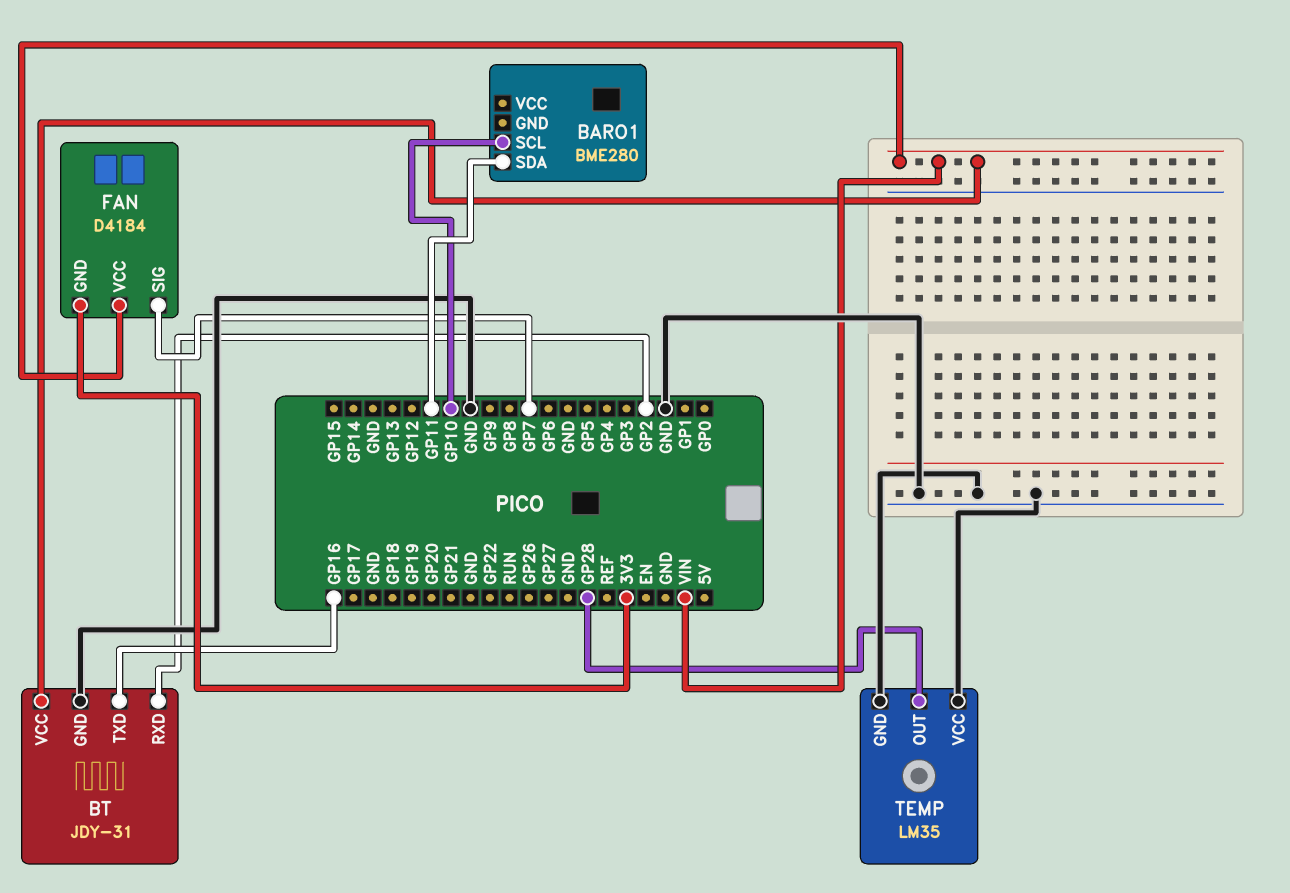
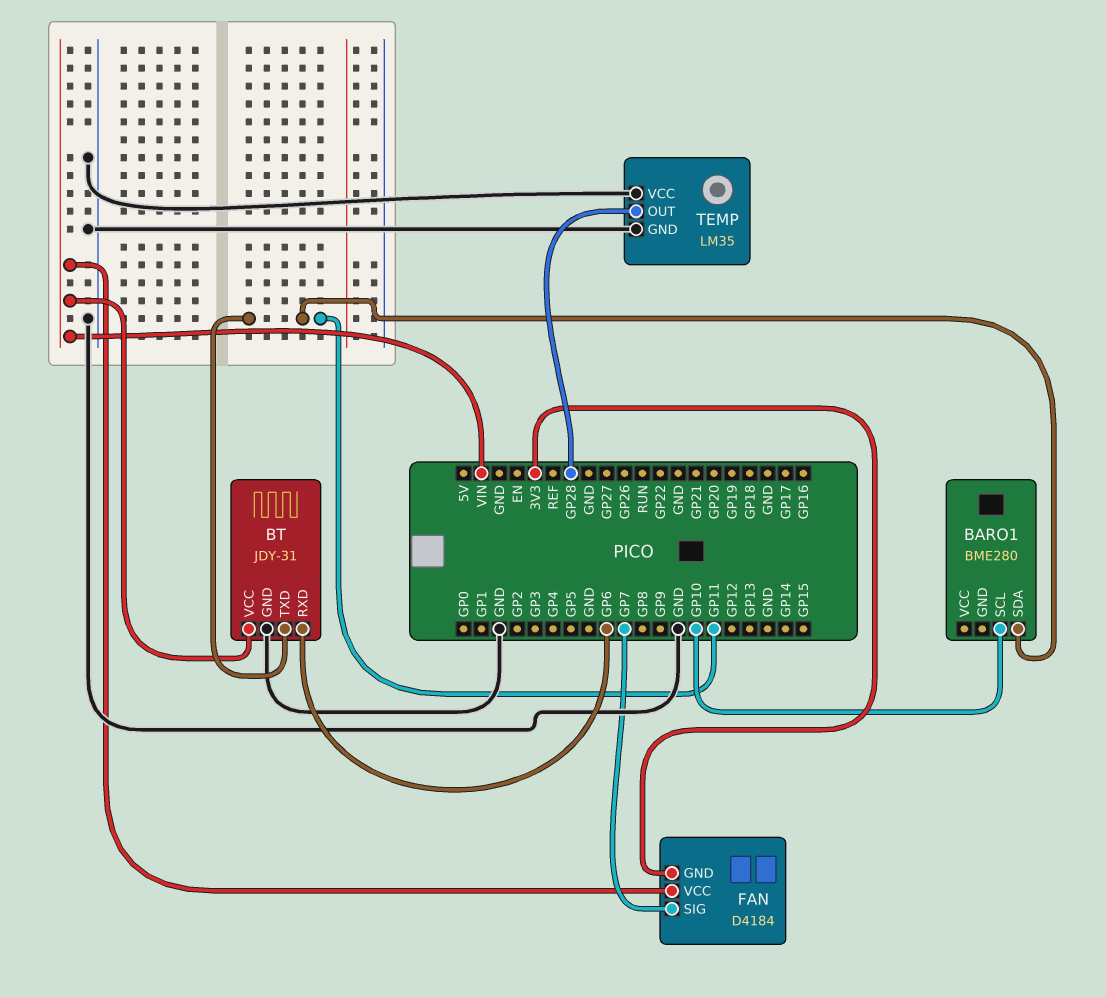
BT pin RXD: GP2 -> GP6
BT pin TXD: GP16 -> GP11

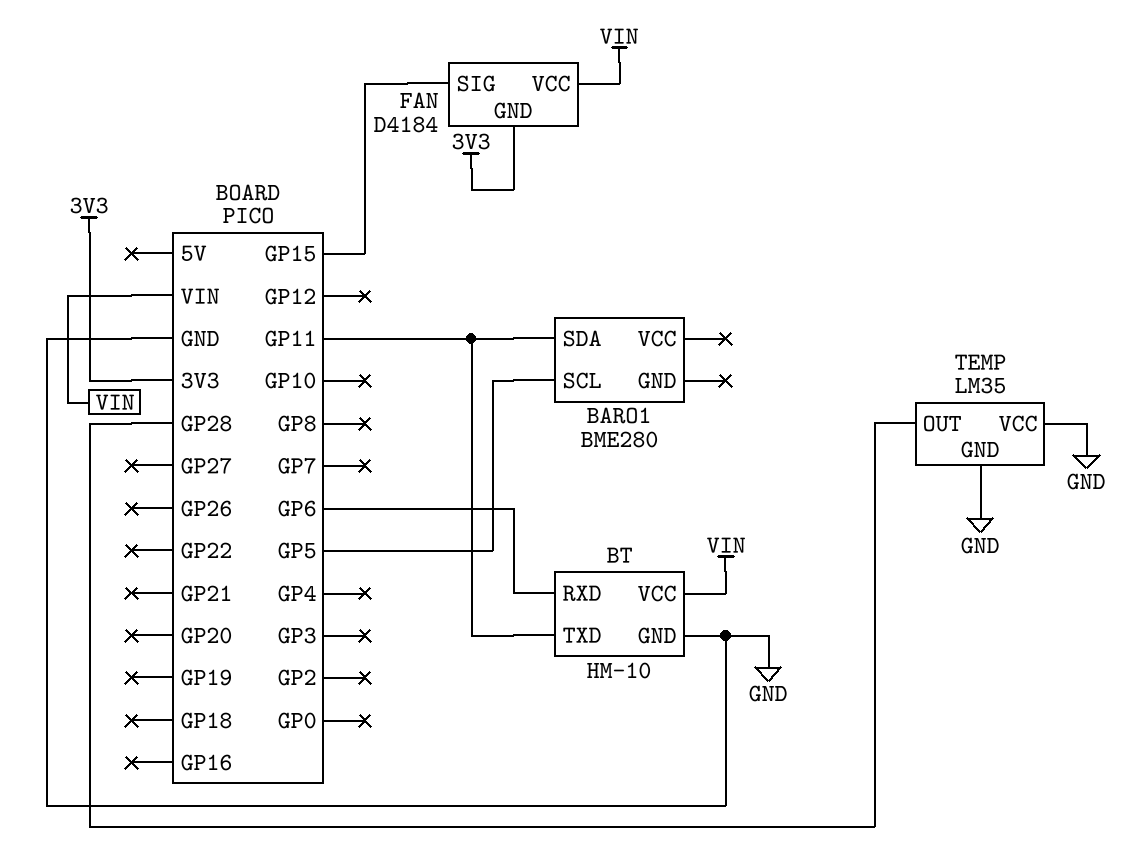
BARO1 pin SCL: GP10 -> GP5
BT: JDY-31 -> HM-10
FAN pin SIG: GP7 -> GP15

